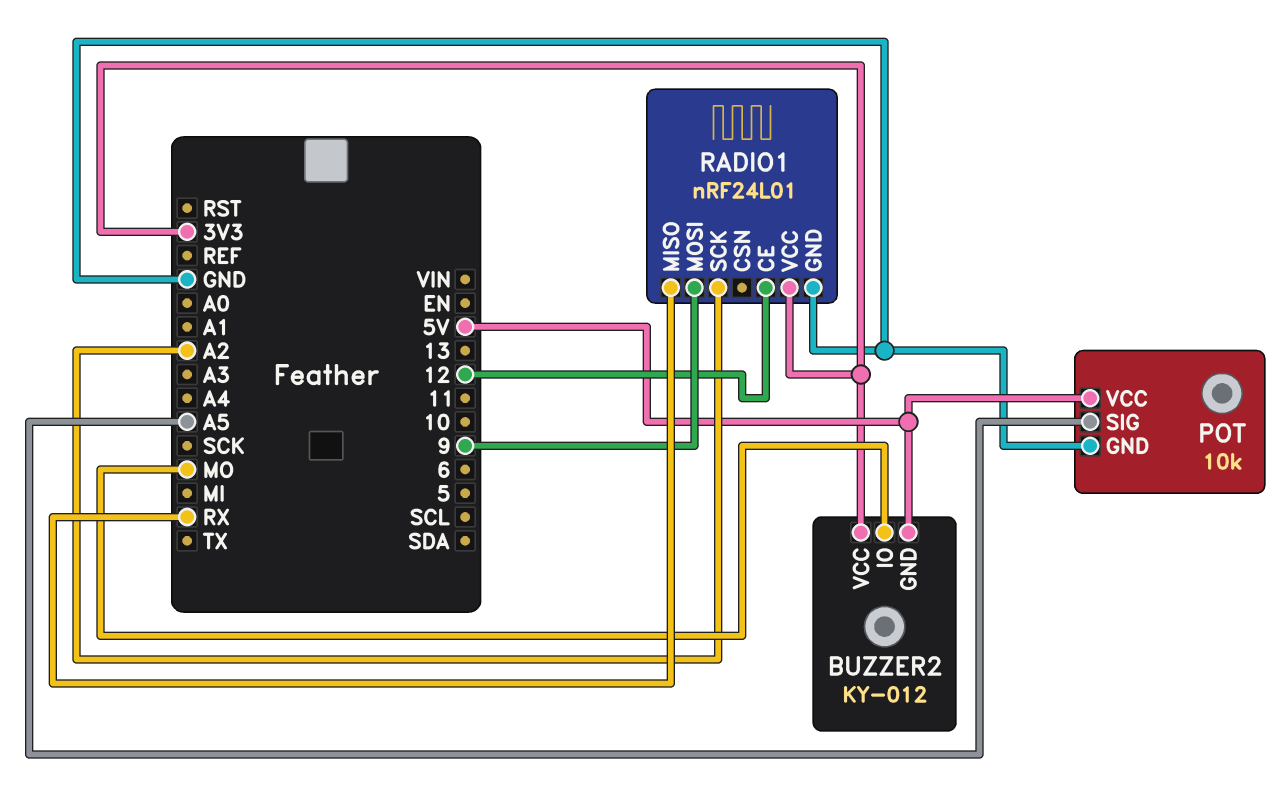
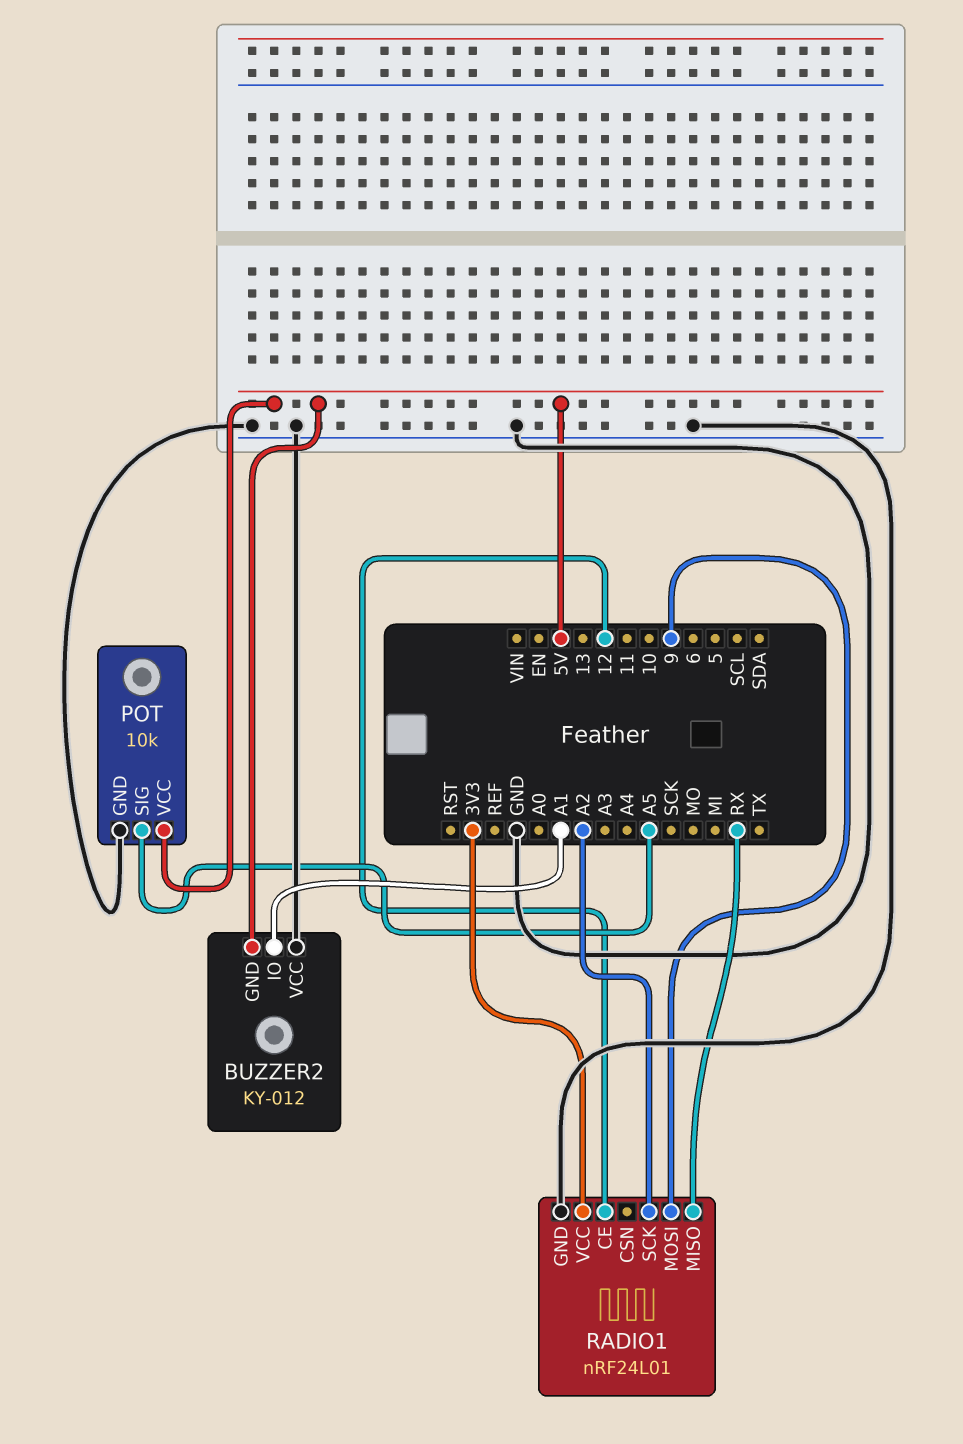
BUZZER2 pin IO: MO -> A1
BUZZER2 pin VCC: 3V3 -> GND

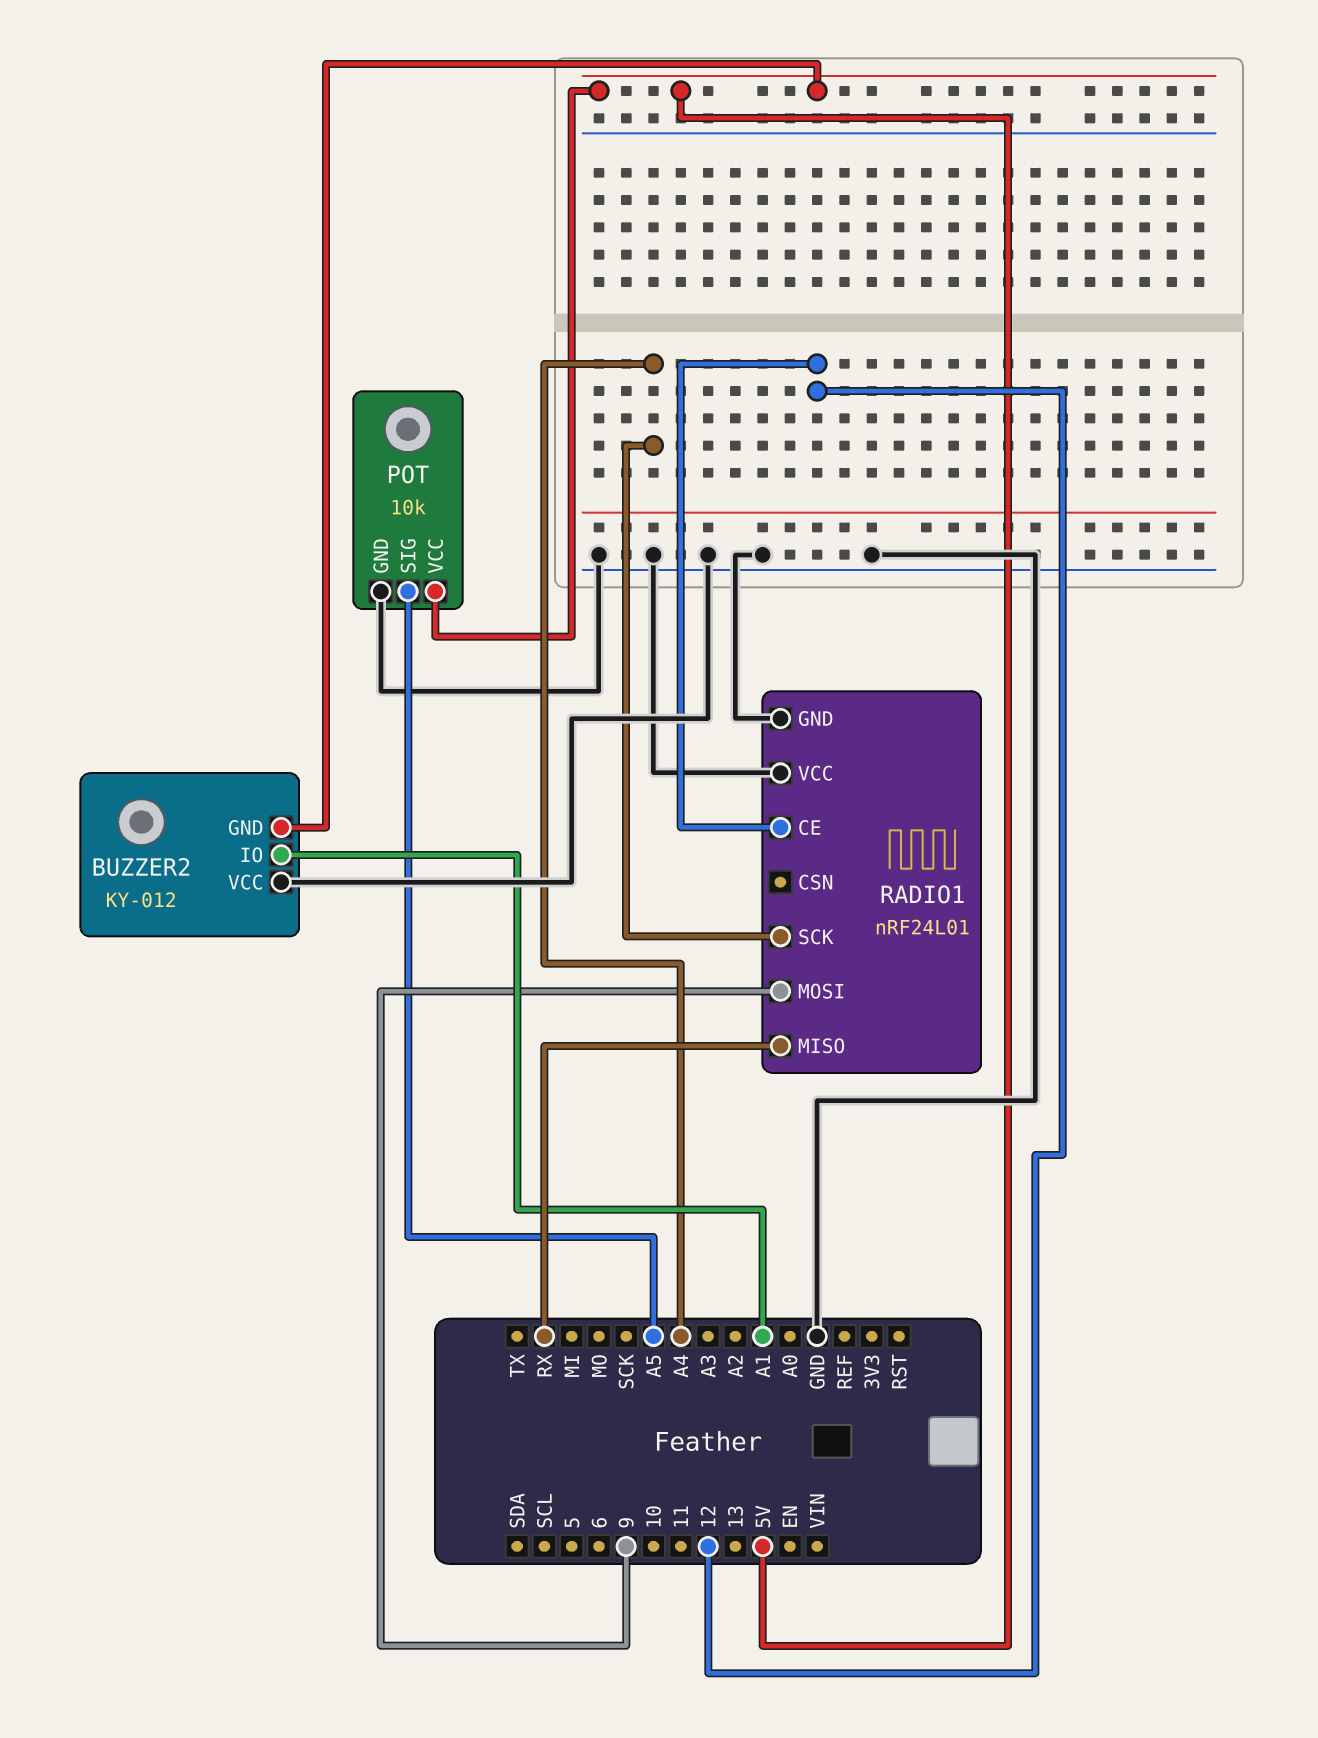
RADIO1 pin SCK: A2 -> A4
RADIO1 pin VCC: 3V3 -> GND

